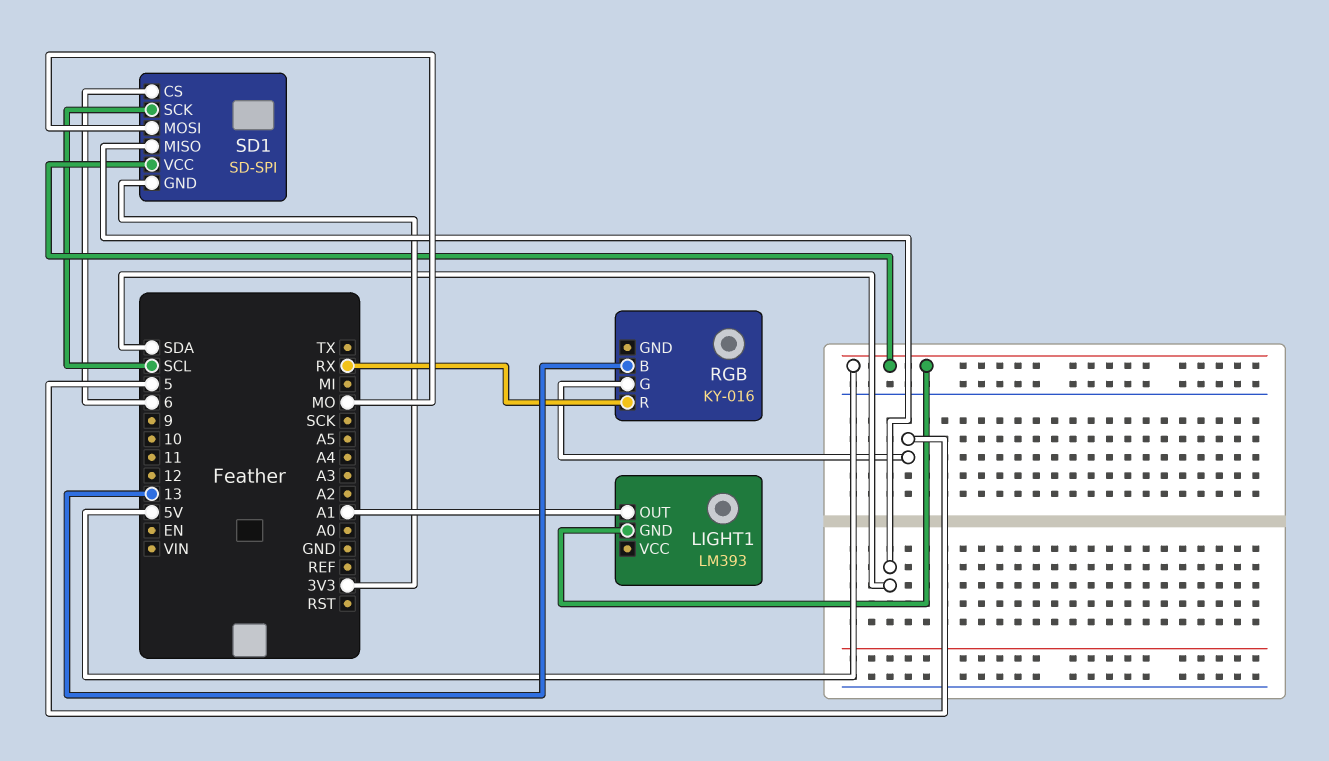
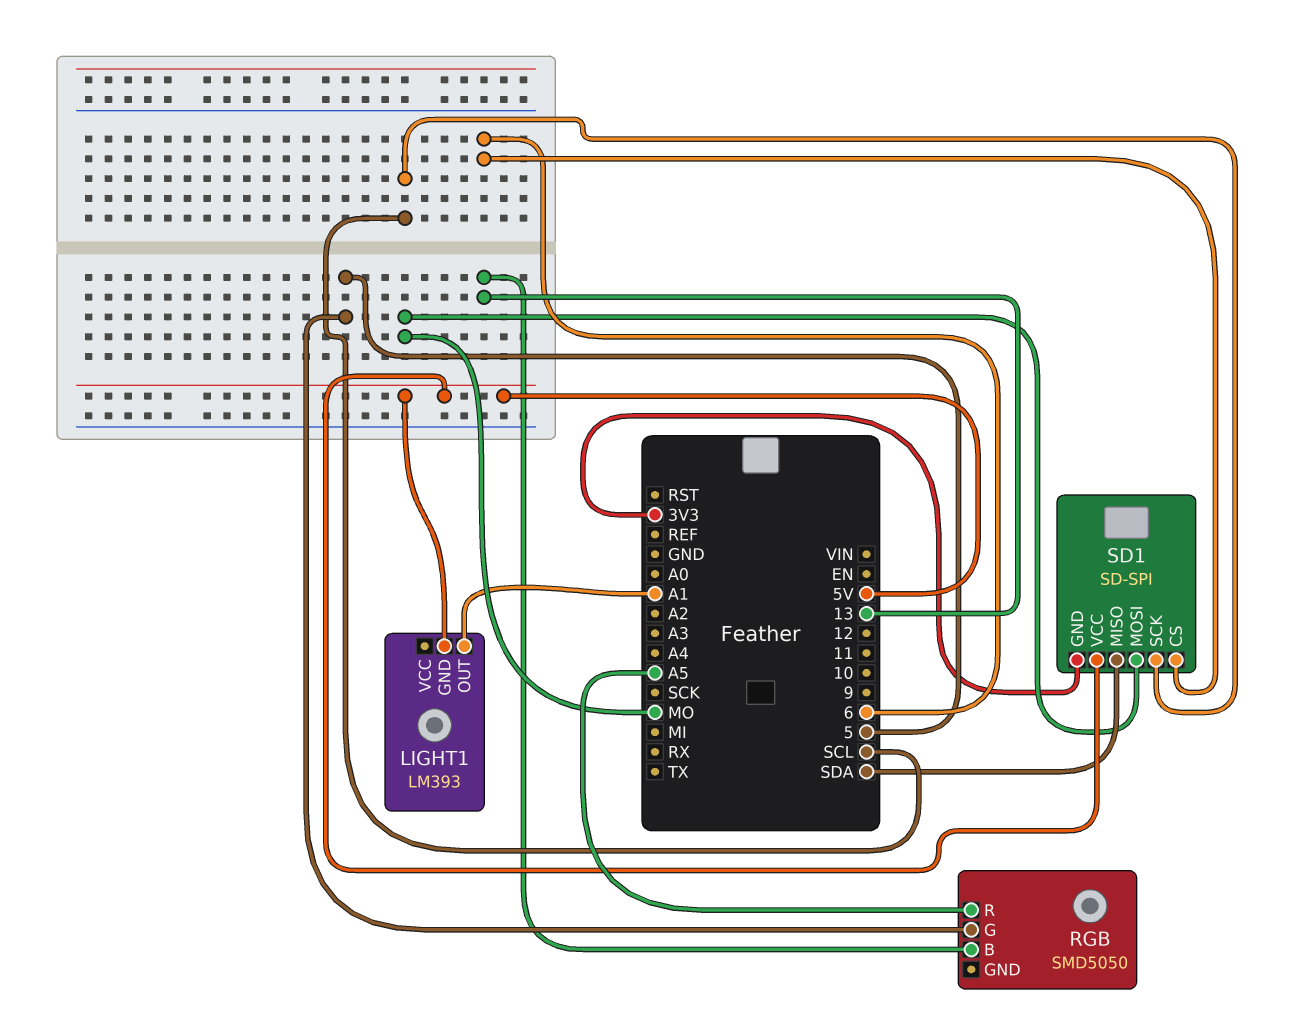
RGB: KY-016 -> SMD5050
RGB pin R: RX -> A5

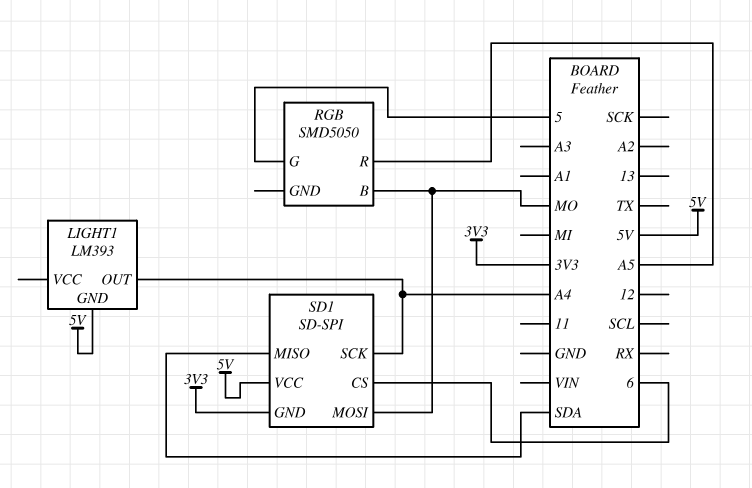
LIGHT1 pin OUT: A1 -> A4
RGB pin B: 13 -> MO
SD1 pin SCK: SCL -> A4

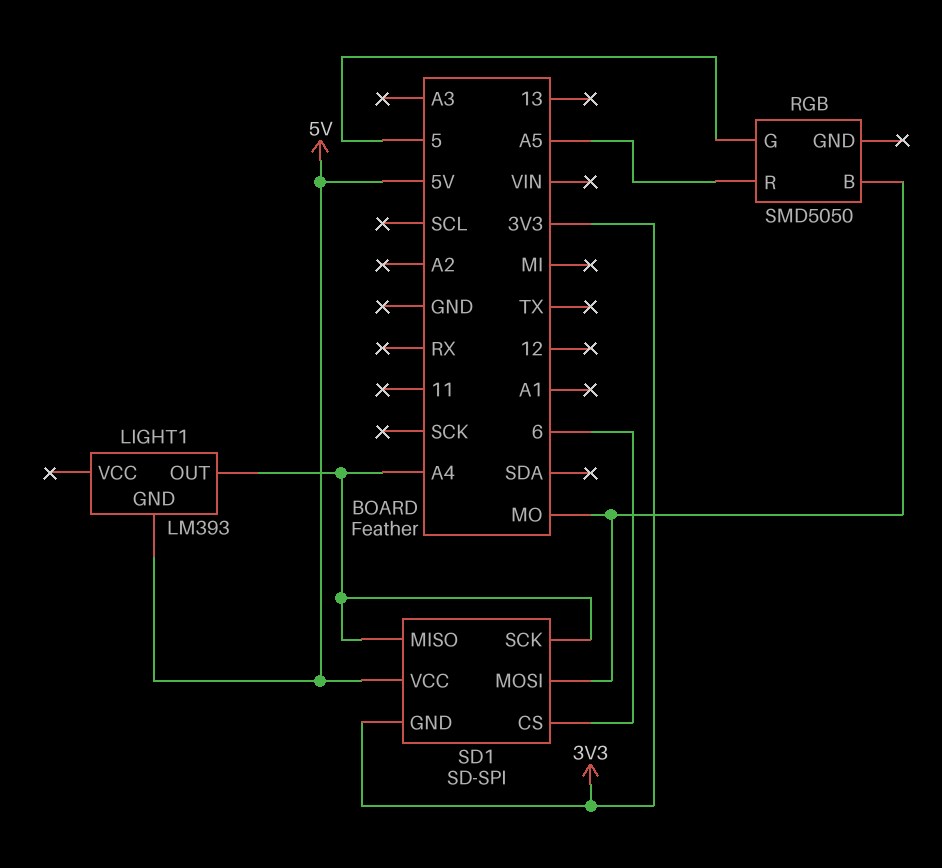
SD1 pin MISO: SDA -> A4

